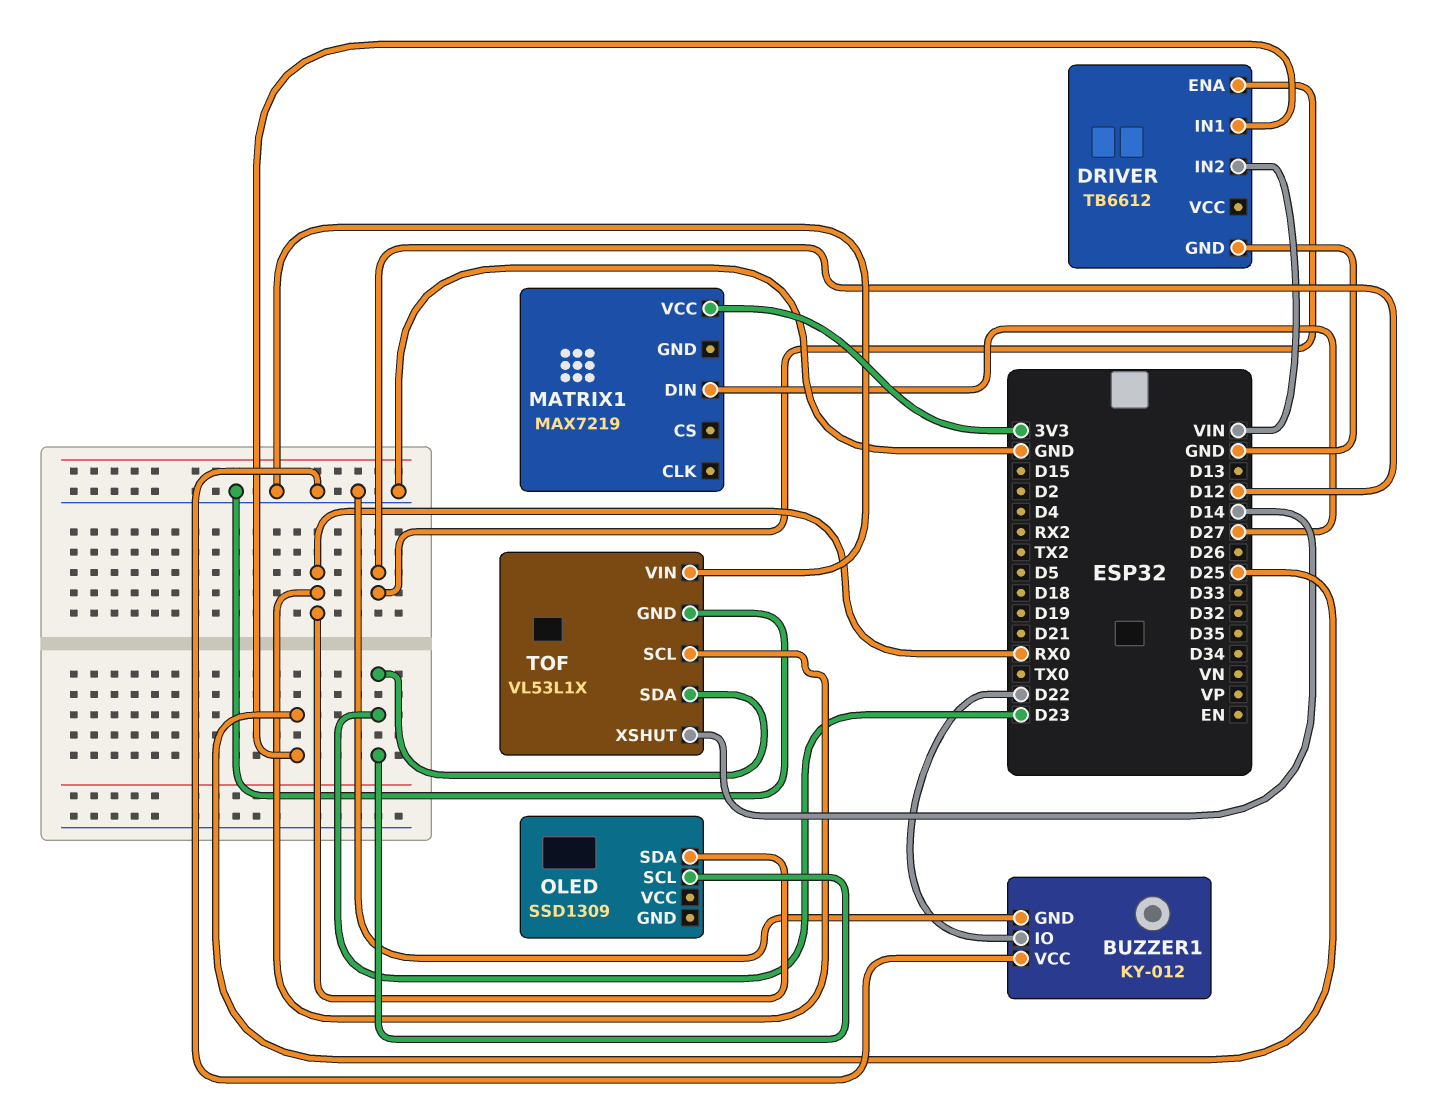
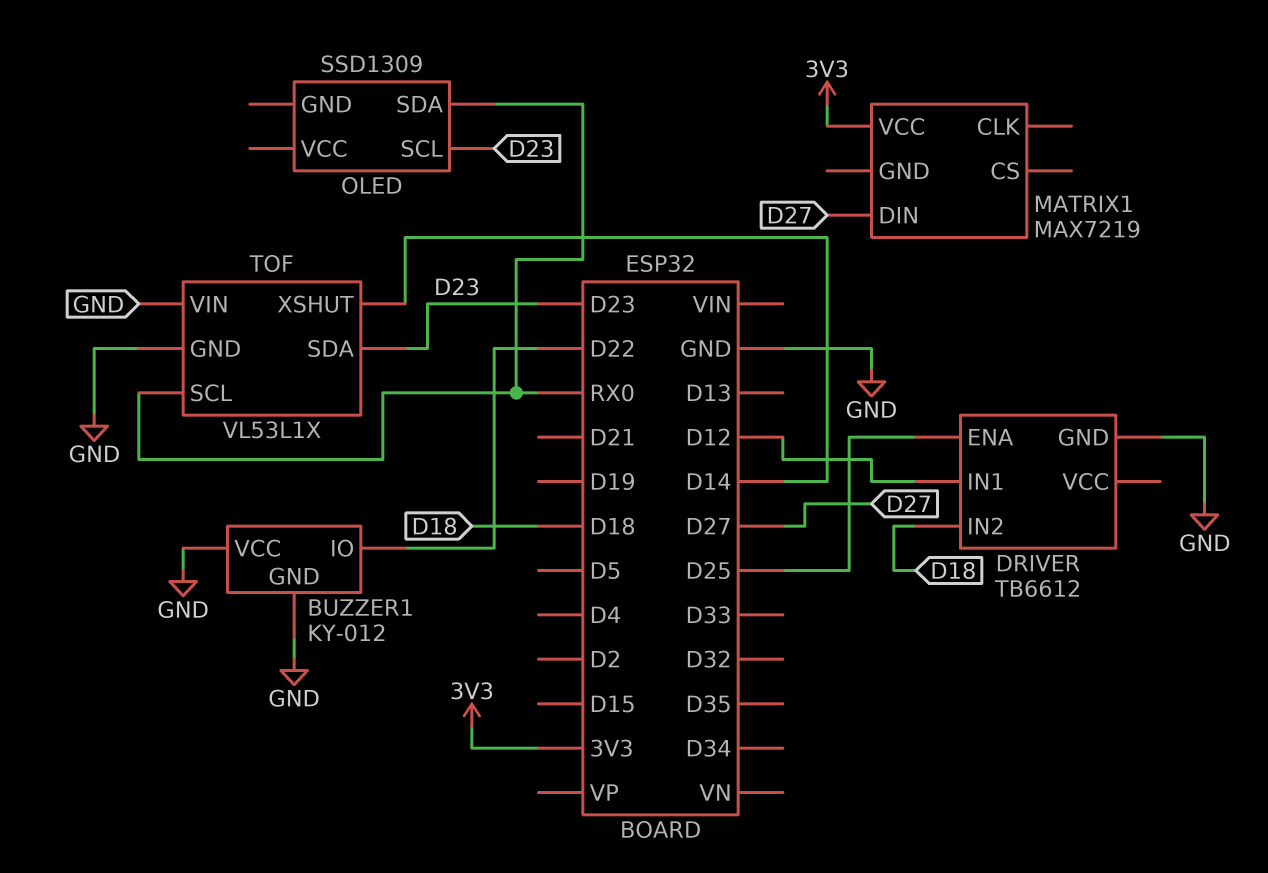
DRIVER pin ENA: D12 -> D25
DRIVER pin IN1: D25 -> D12
DRIVER pin IN2: VIN -> D18

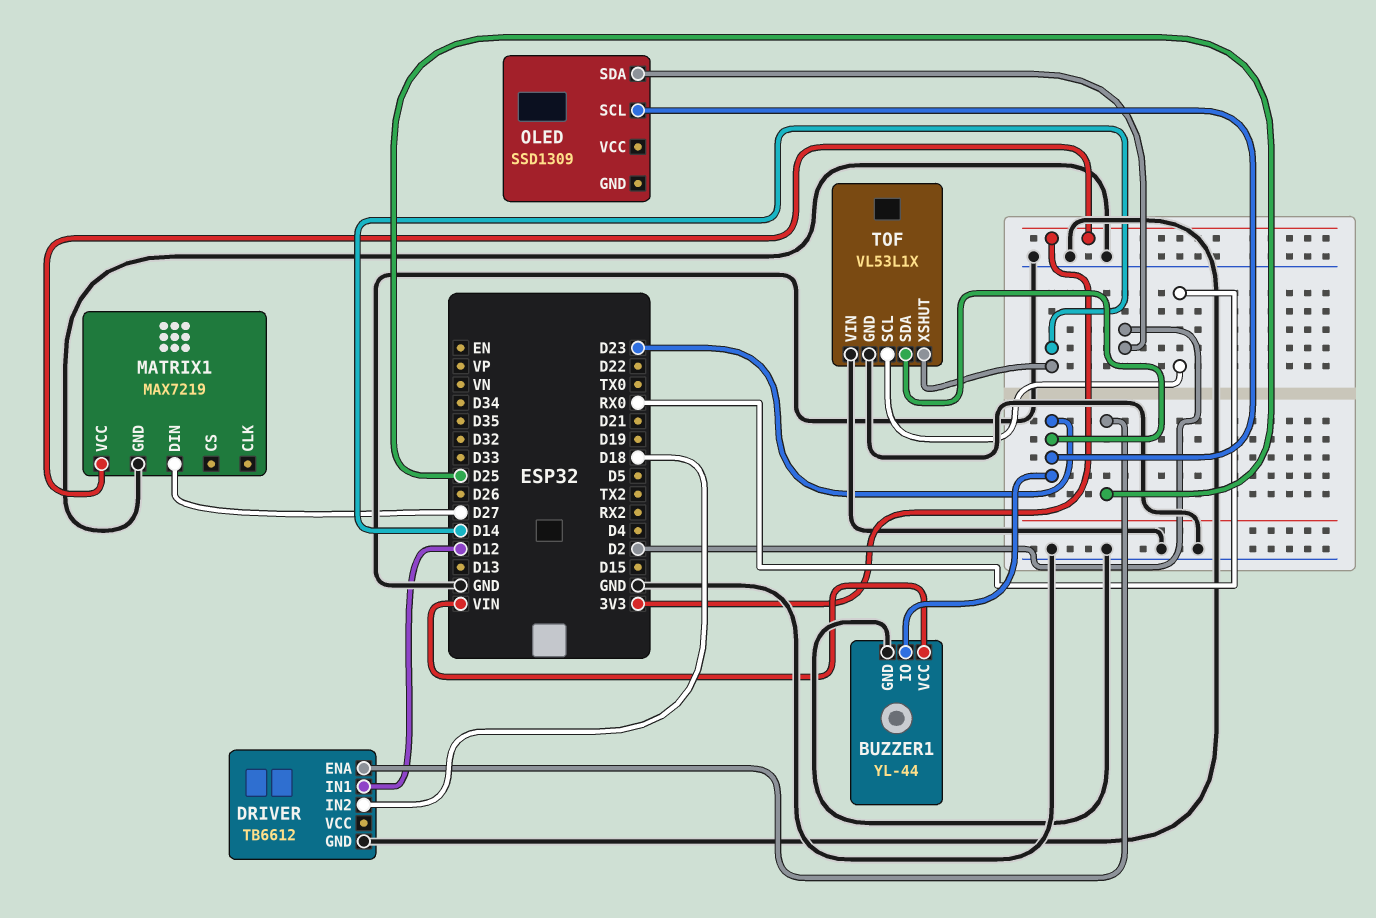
BUZZER1: KY-012 -> YL-44
BUZZER1 pin IO: D22 -> D23
BUZZER1 pin VCC: GND -> VIN
MATRIX1 pin GND: none -> GND
OLED pin SDA: RX0 -> D2

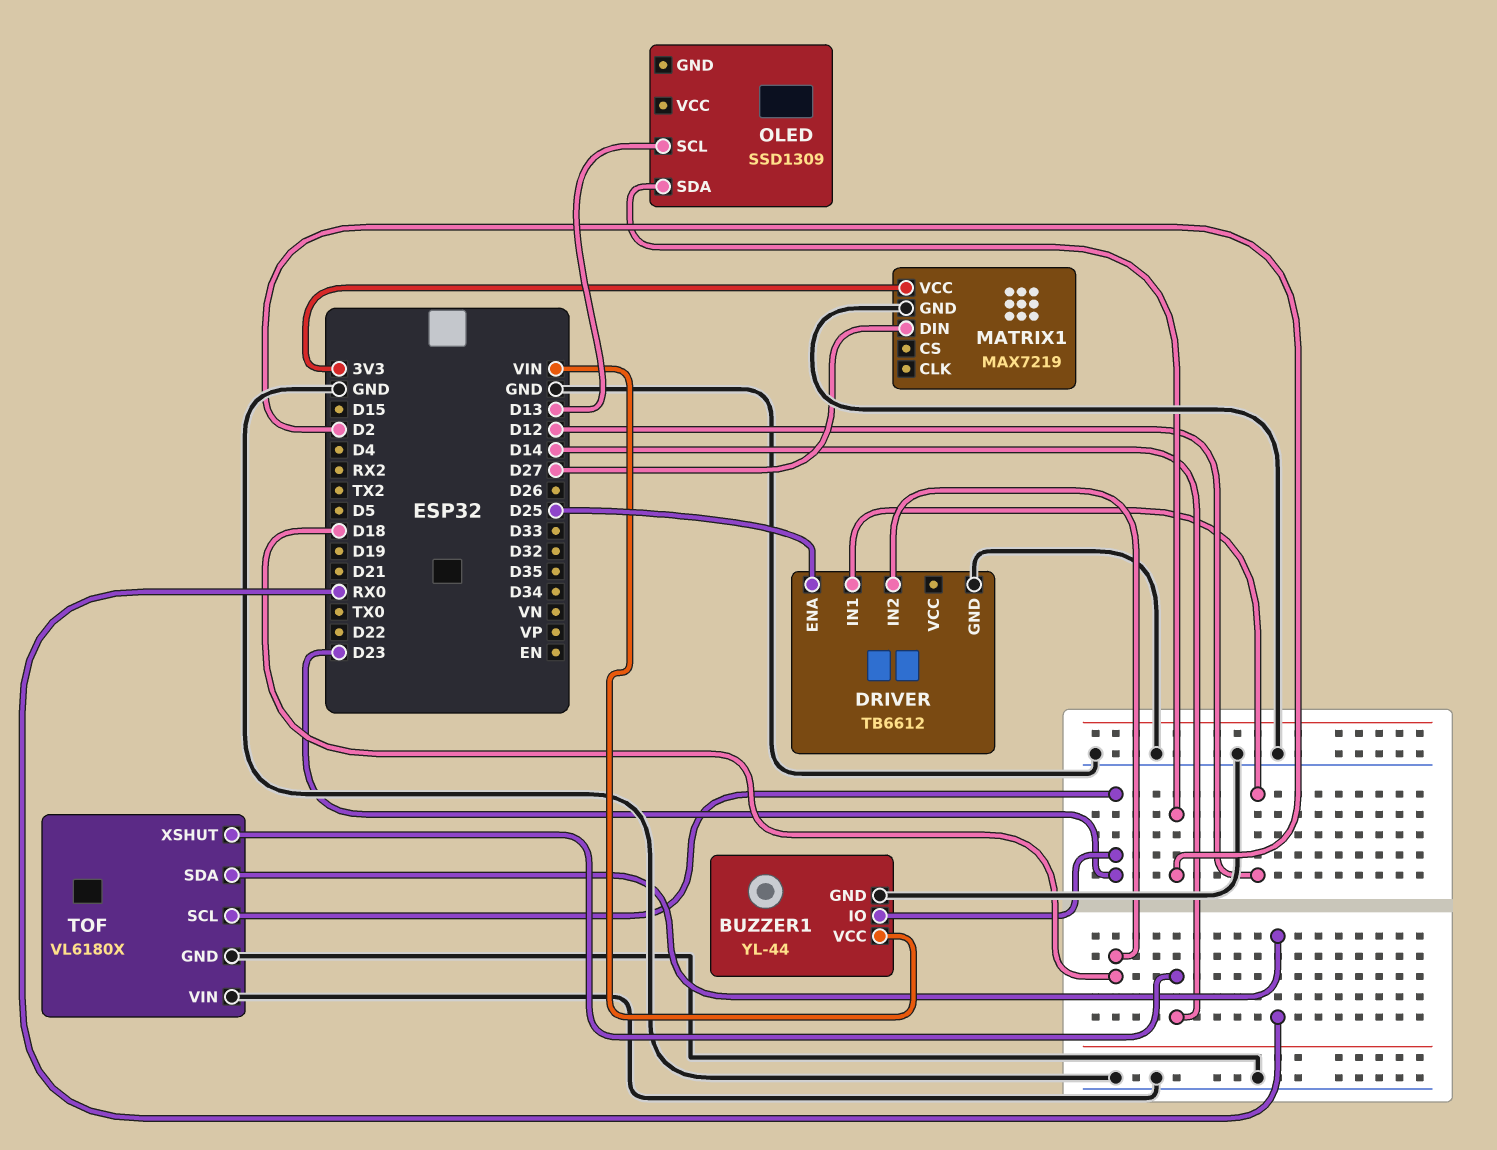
OLED pin SCL: D23 -> D13
TOF: VL53L1X -> VL6180X
TOF pin SCL: RX0 -> D23
TOF pin SDA: D23 -> RX0

